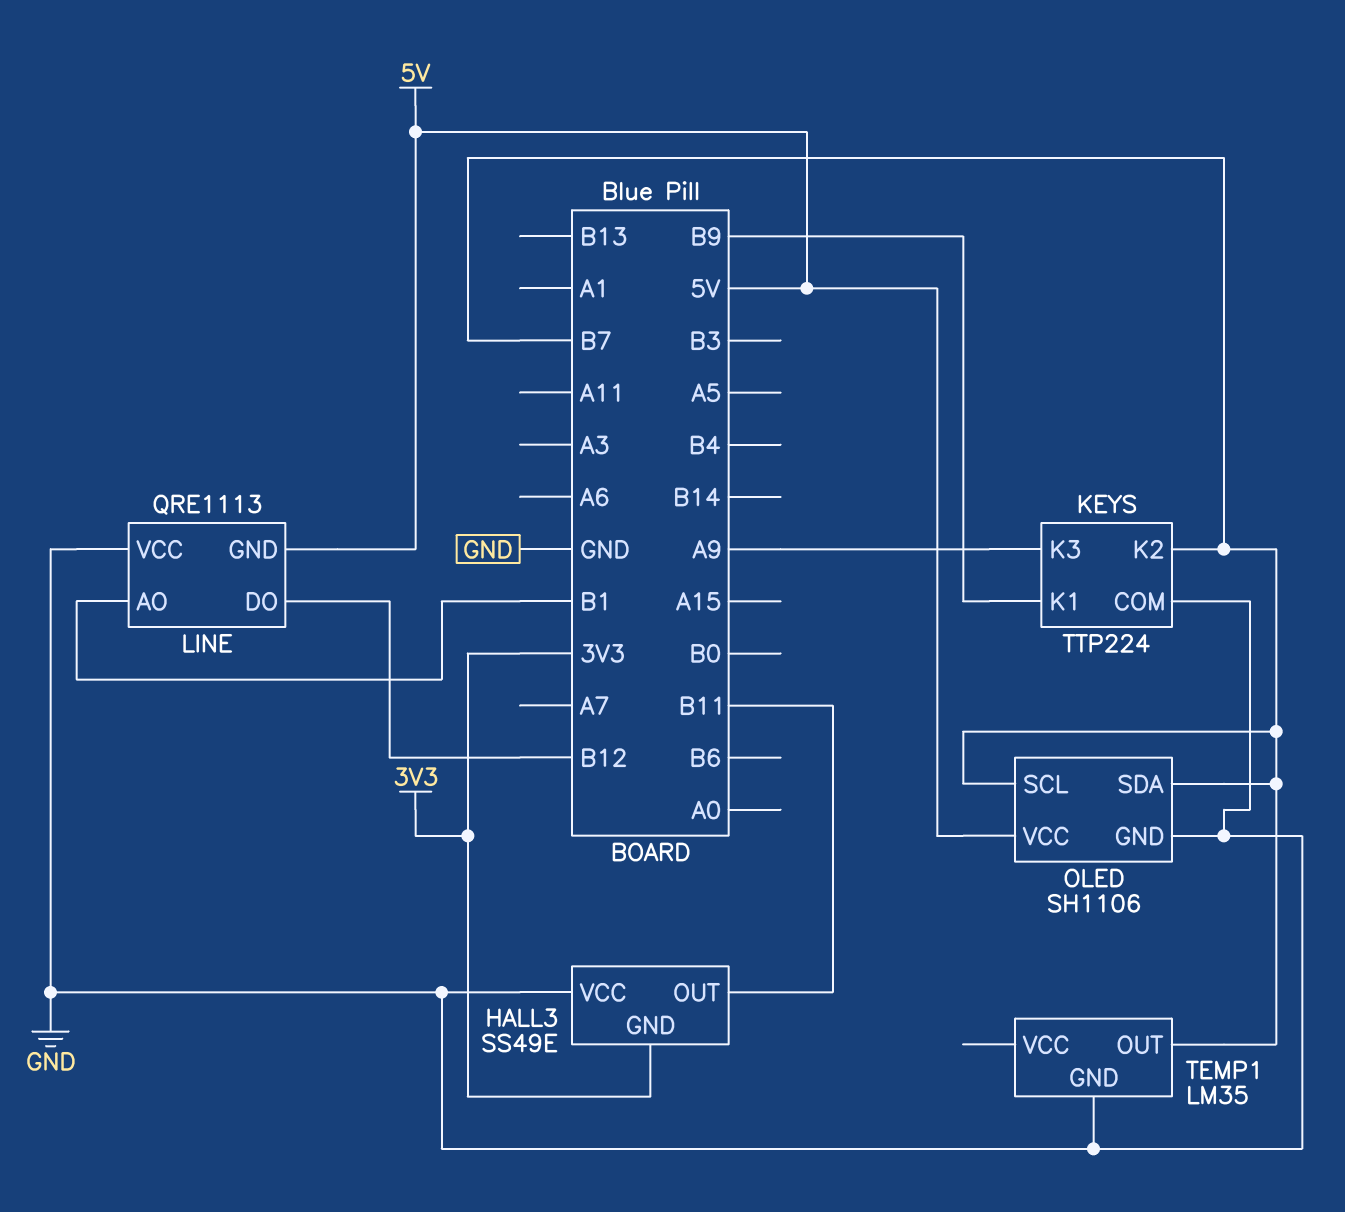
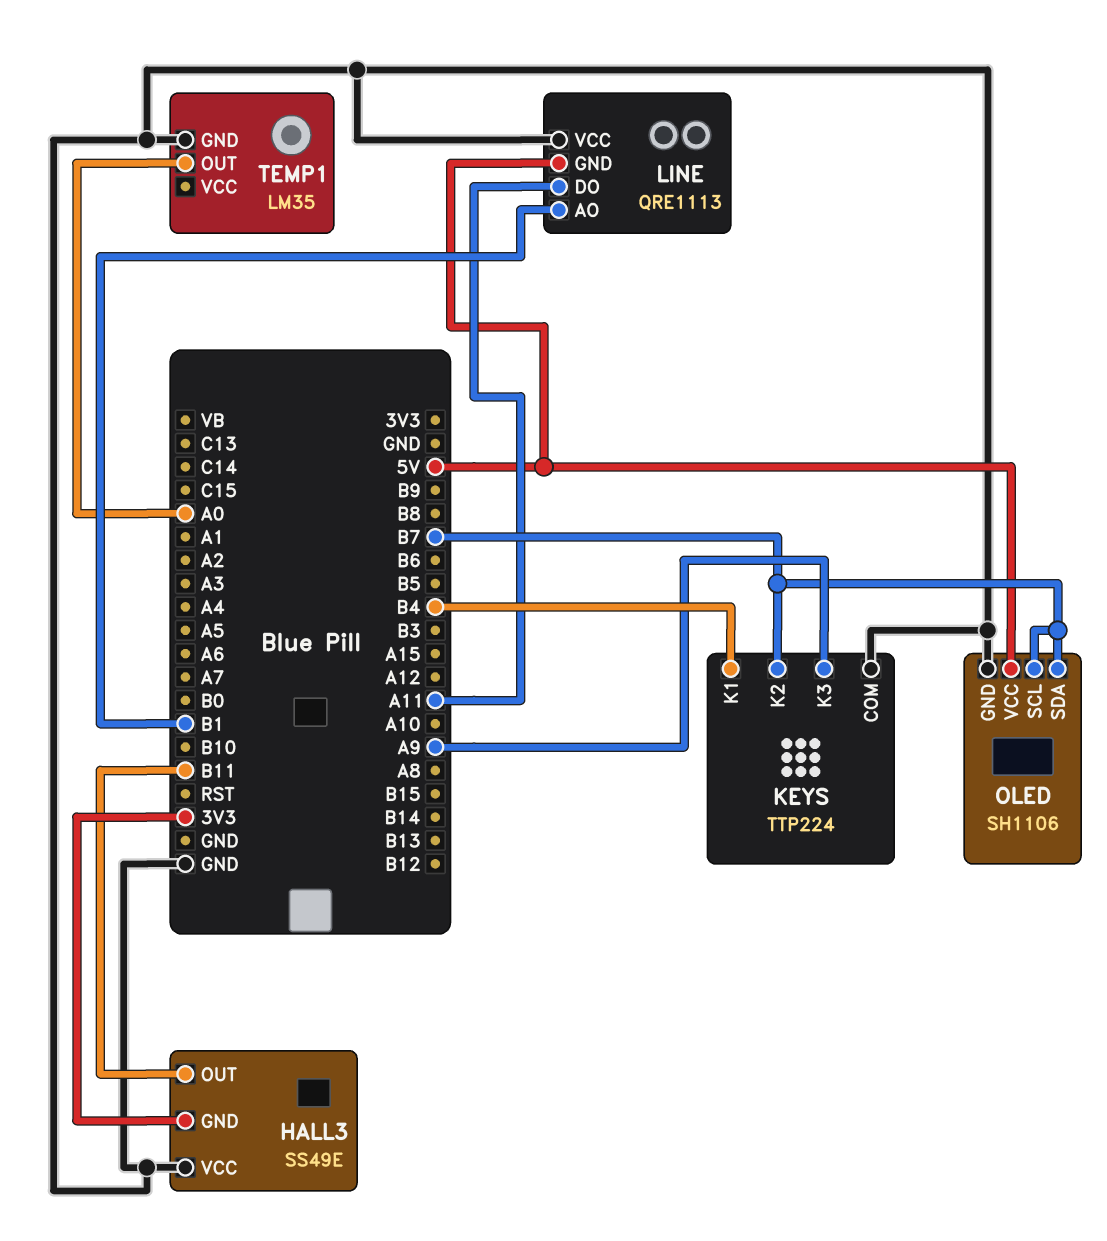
KEYS pin K1: B9 -> B4
LINE pin DO: B12 -> A11
TEMP1 pin OUT: B7 -> A0

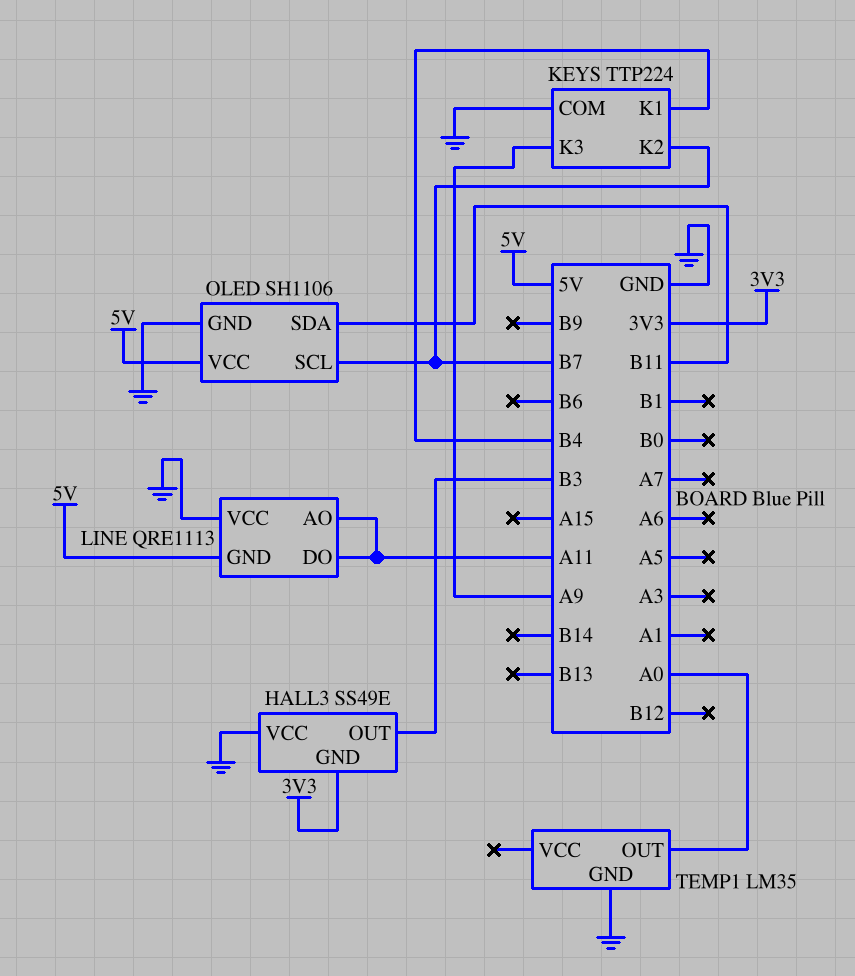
HALL3 pin OUT: B11 -> B3
LINE pin AO: B1 -> A11
OLED pin SDA: B7 -> B11

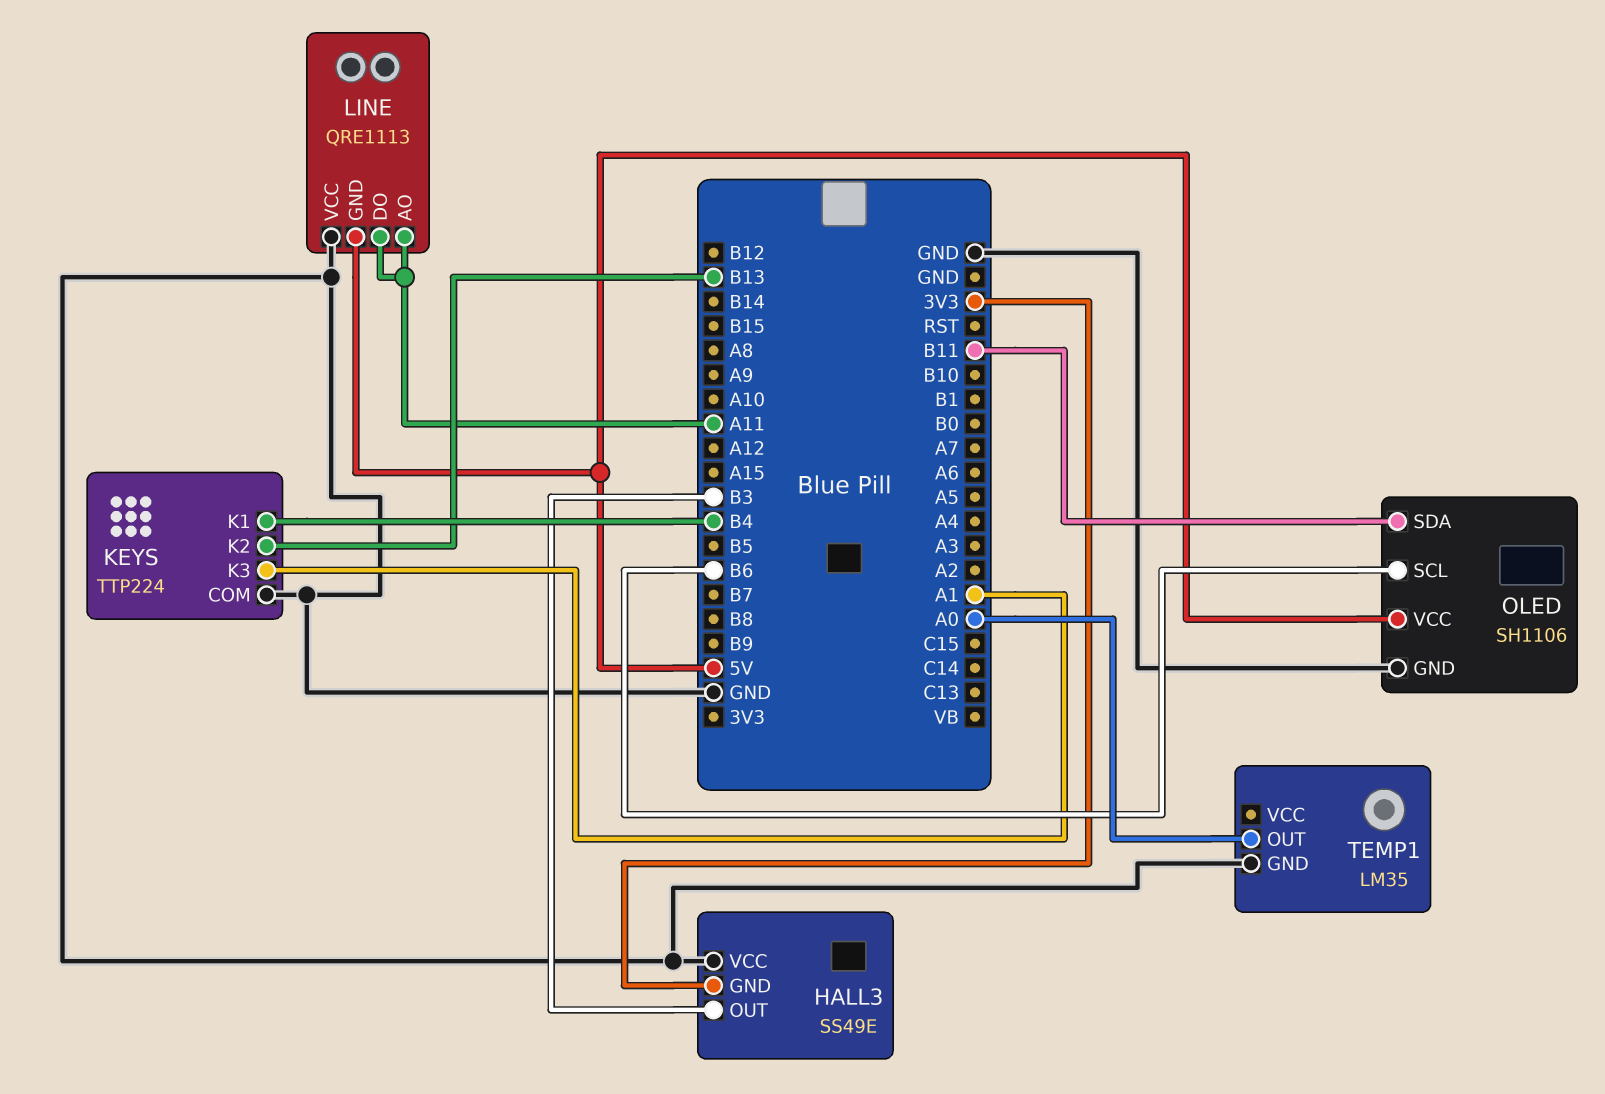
KEYS pin K2: B7 -> B13
KEYS pin K3: A9 -> A1
OLED pin SCL: B7 -> B6

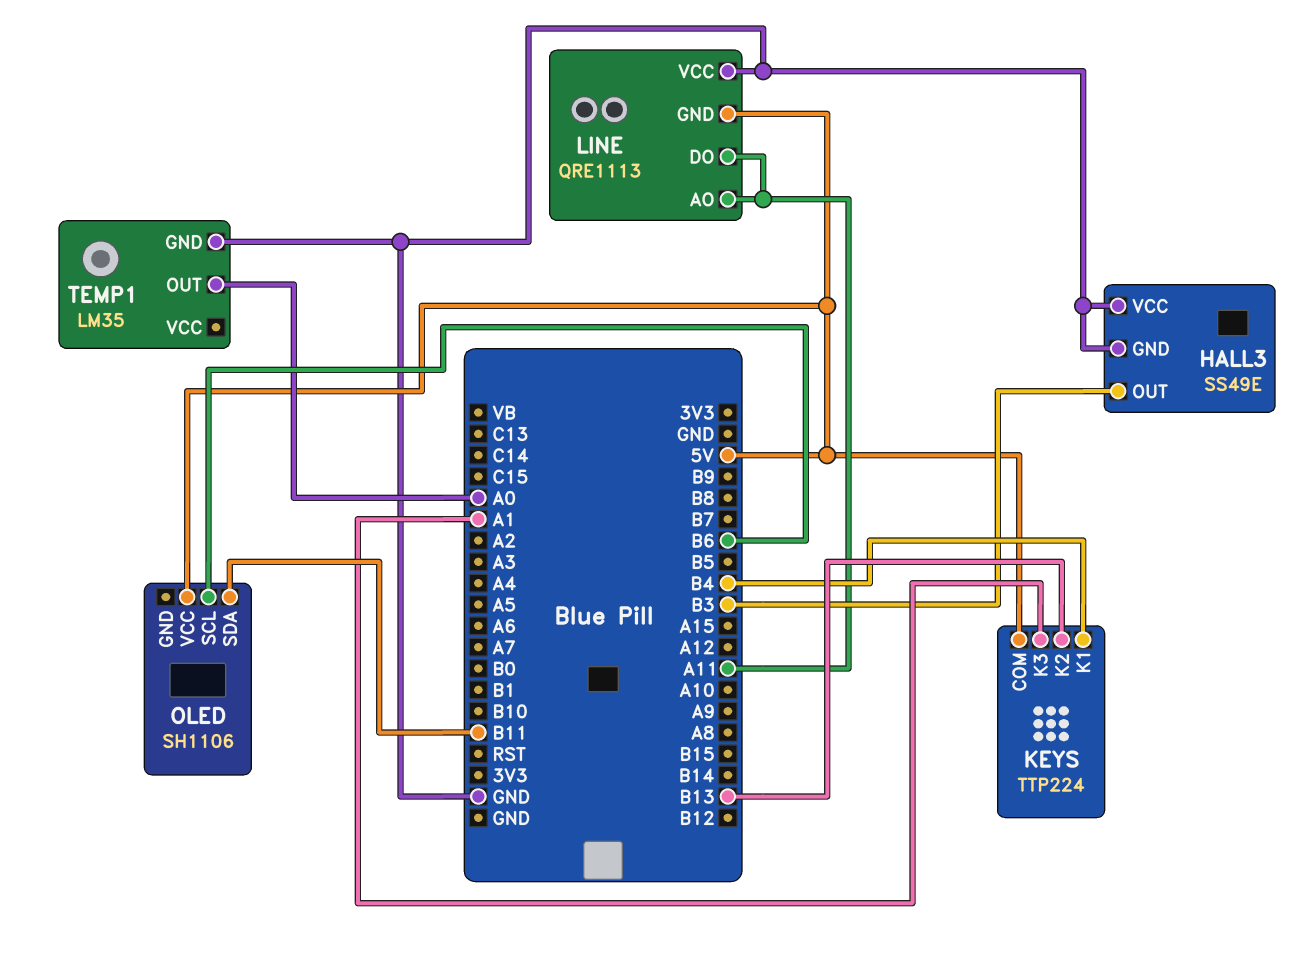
HALL3 pin GND: 3V3 -> GND
KEYS pin COM: GND -> 5V
OLED pin GND: GND -> none

